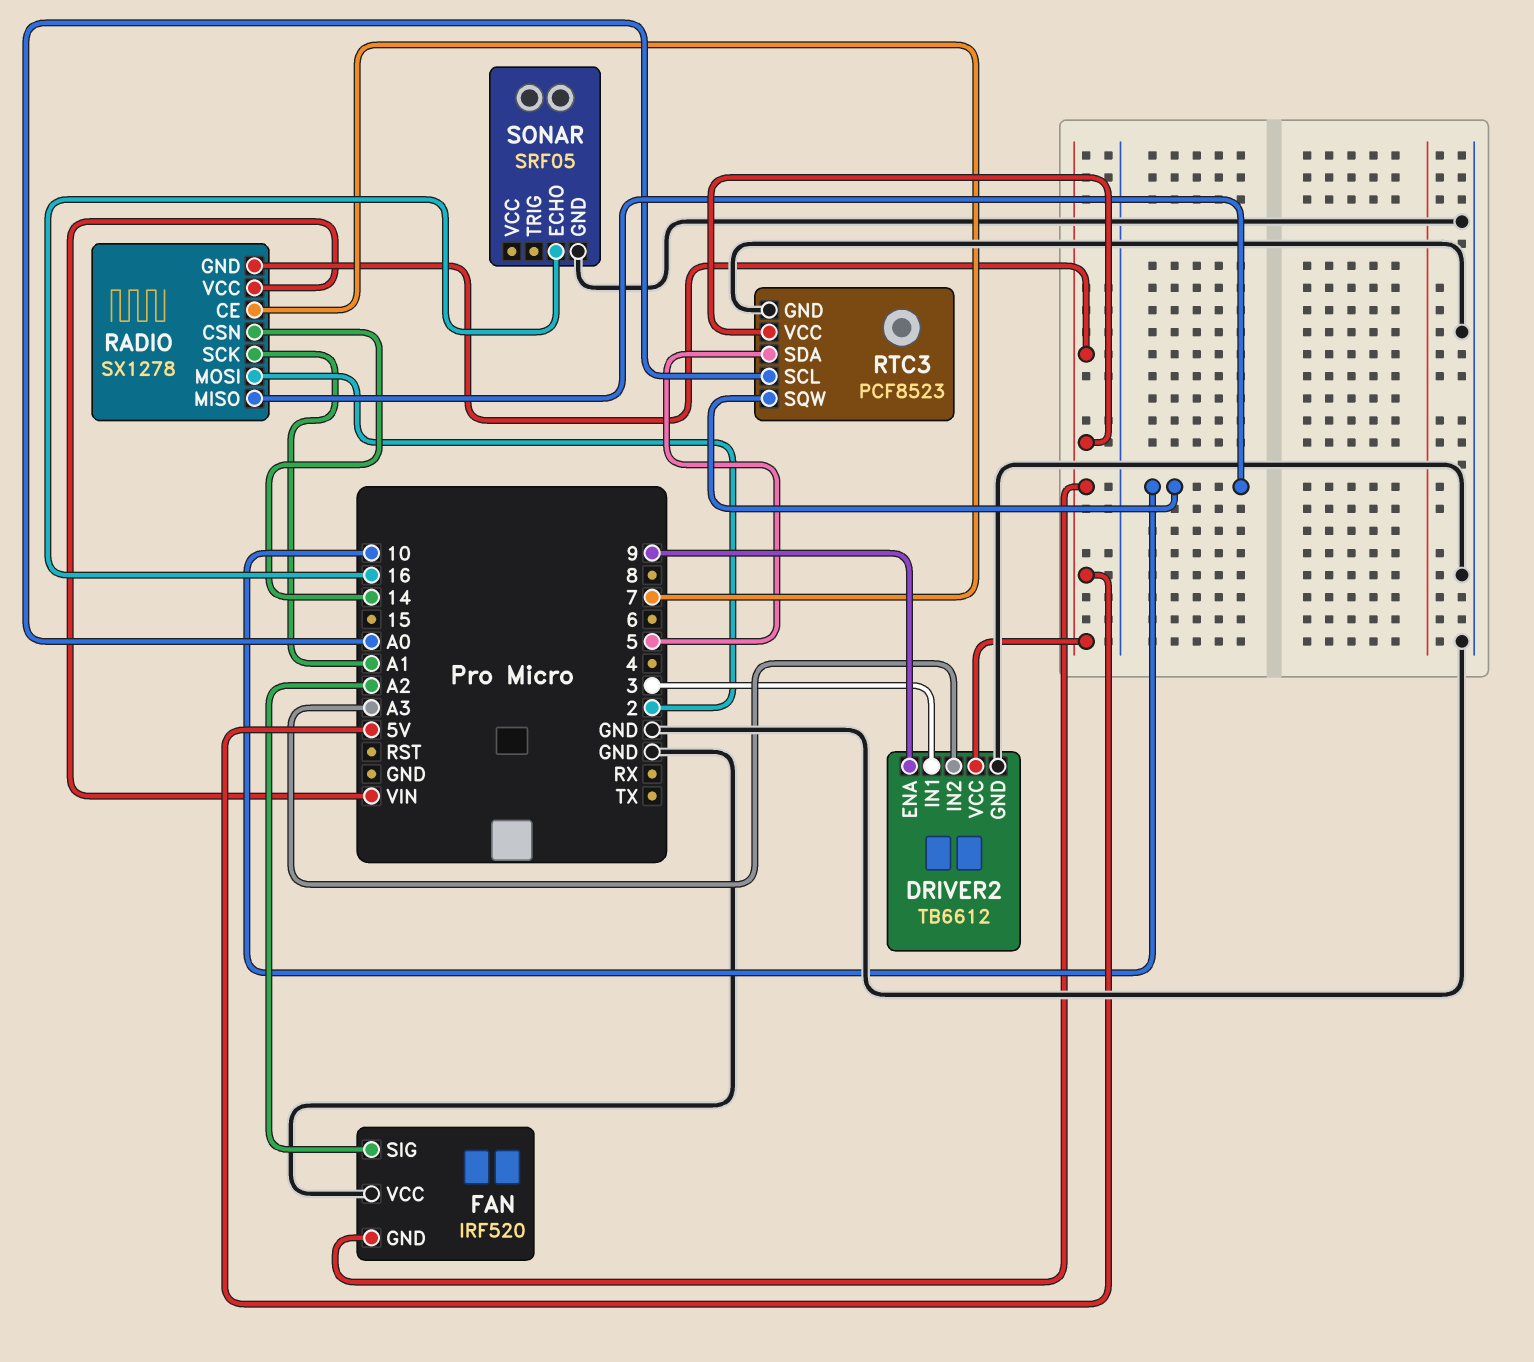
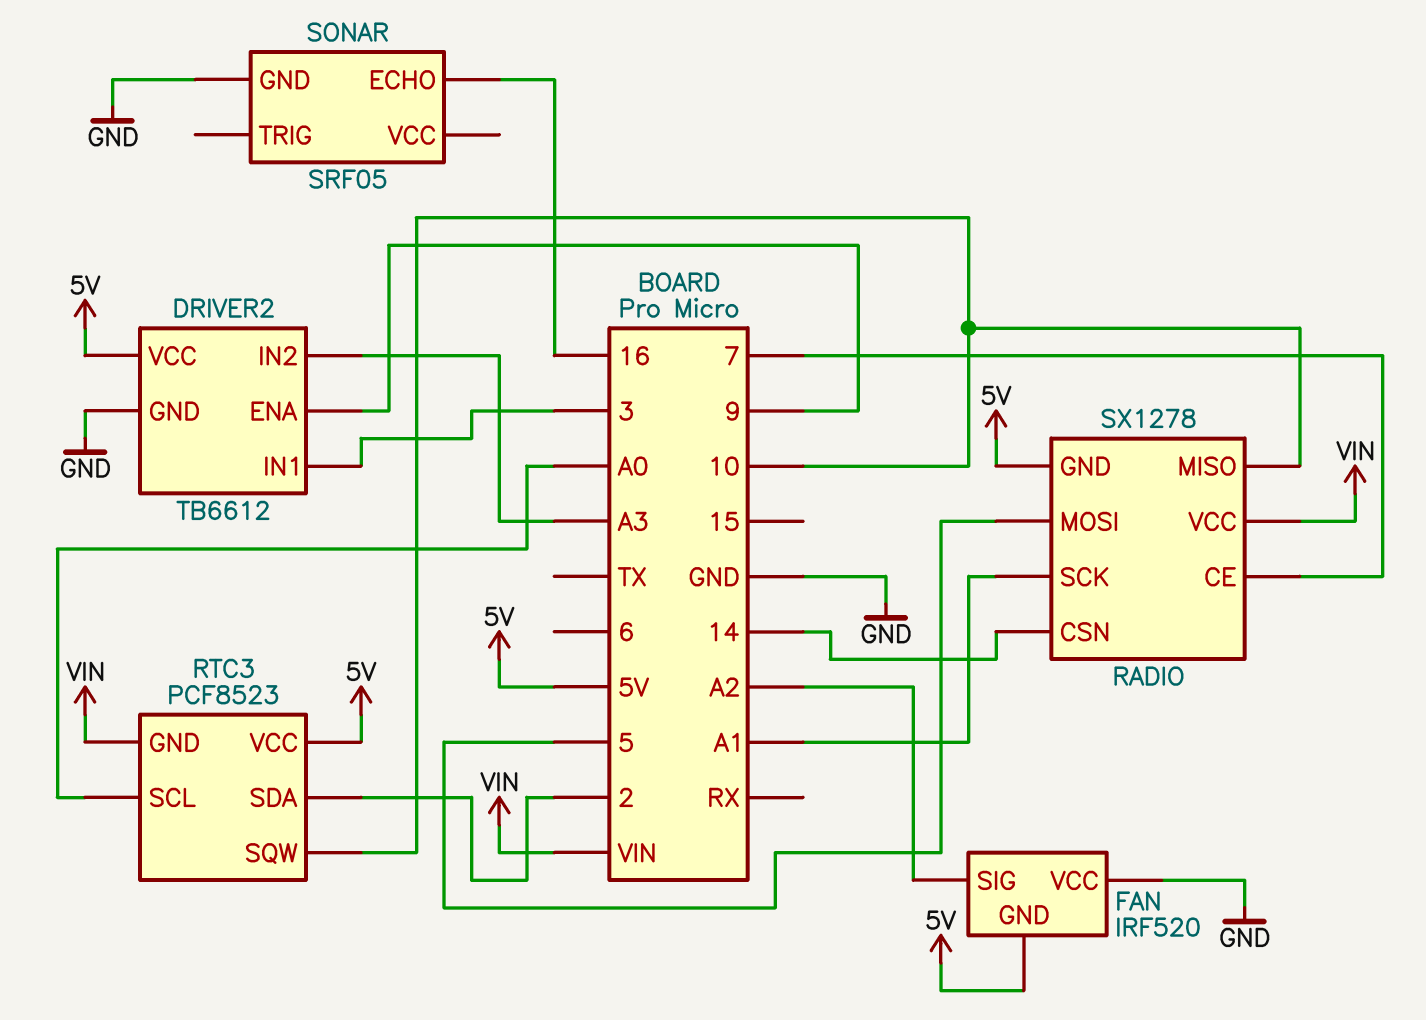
RADIO pin MOSI: 2 -> 5
RTC3 pin GND: GND -> VIN
RTC3 pin SDA: 5 -> 2

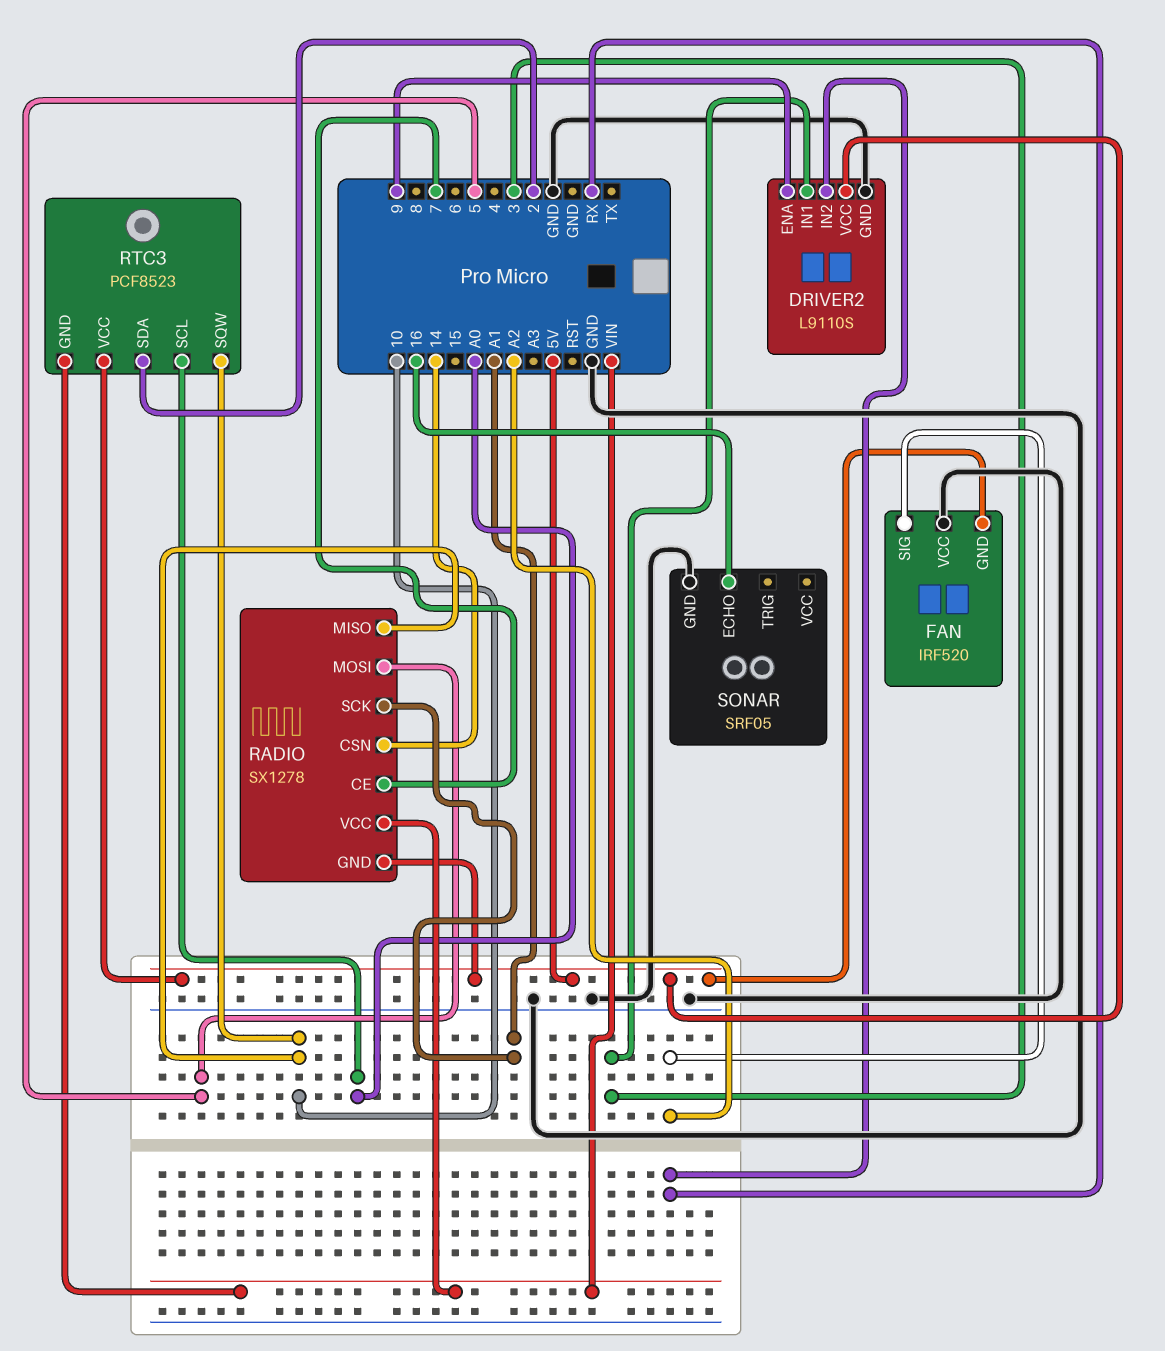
DRIVER2: TB6612 -> L9110S
DRIVER2 pin IN2: A3 -> RX

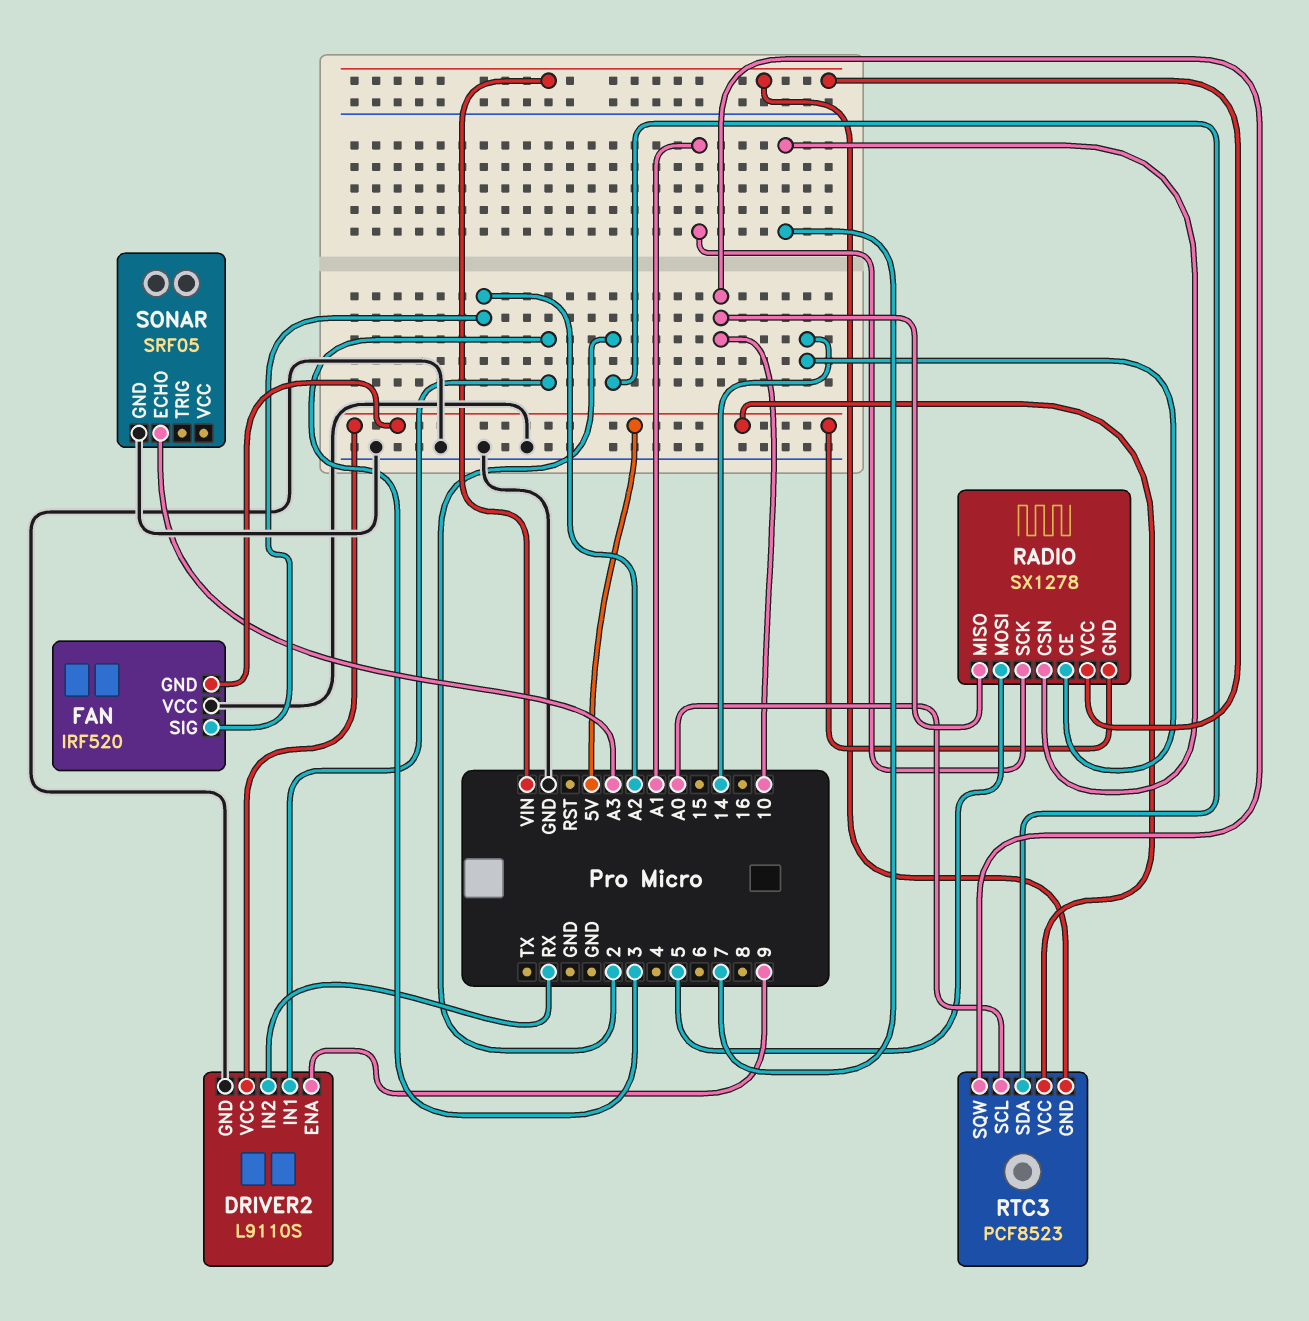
RADIO pin CE: 7 -> 14
RADIO pin CSN: 14 -> 7
SONAR pin ECHO: 16 -> A3

